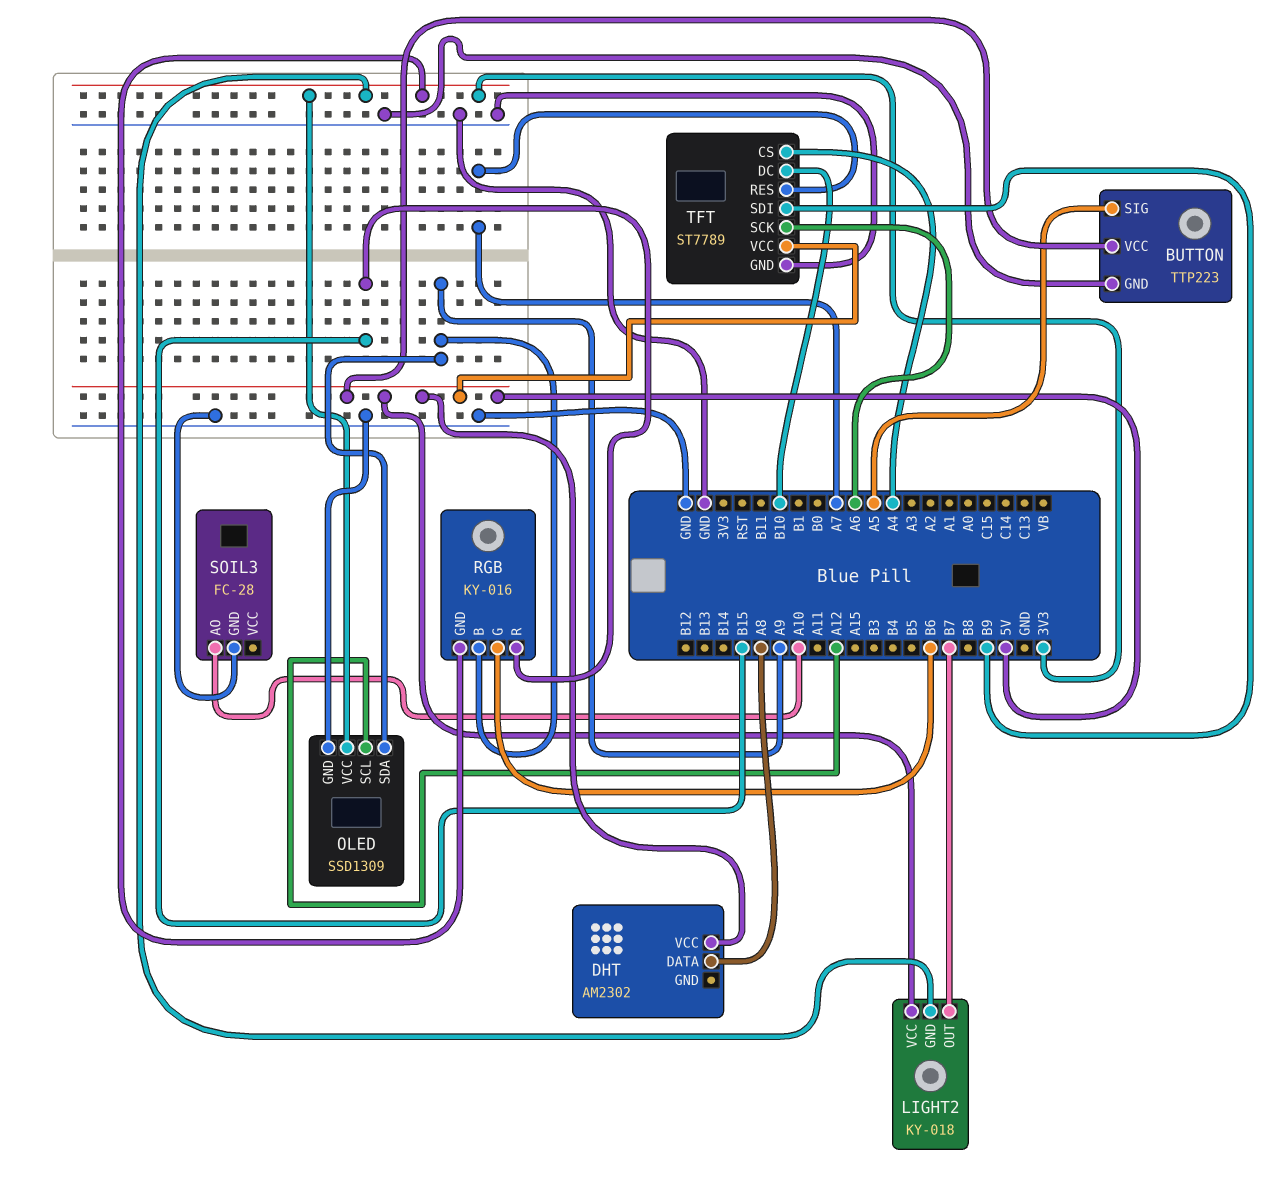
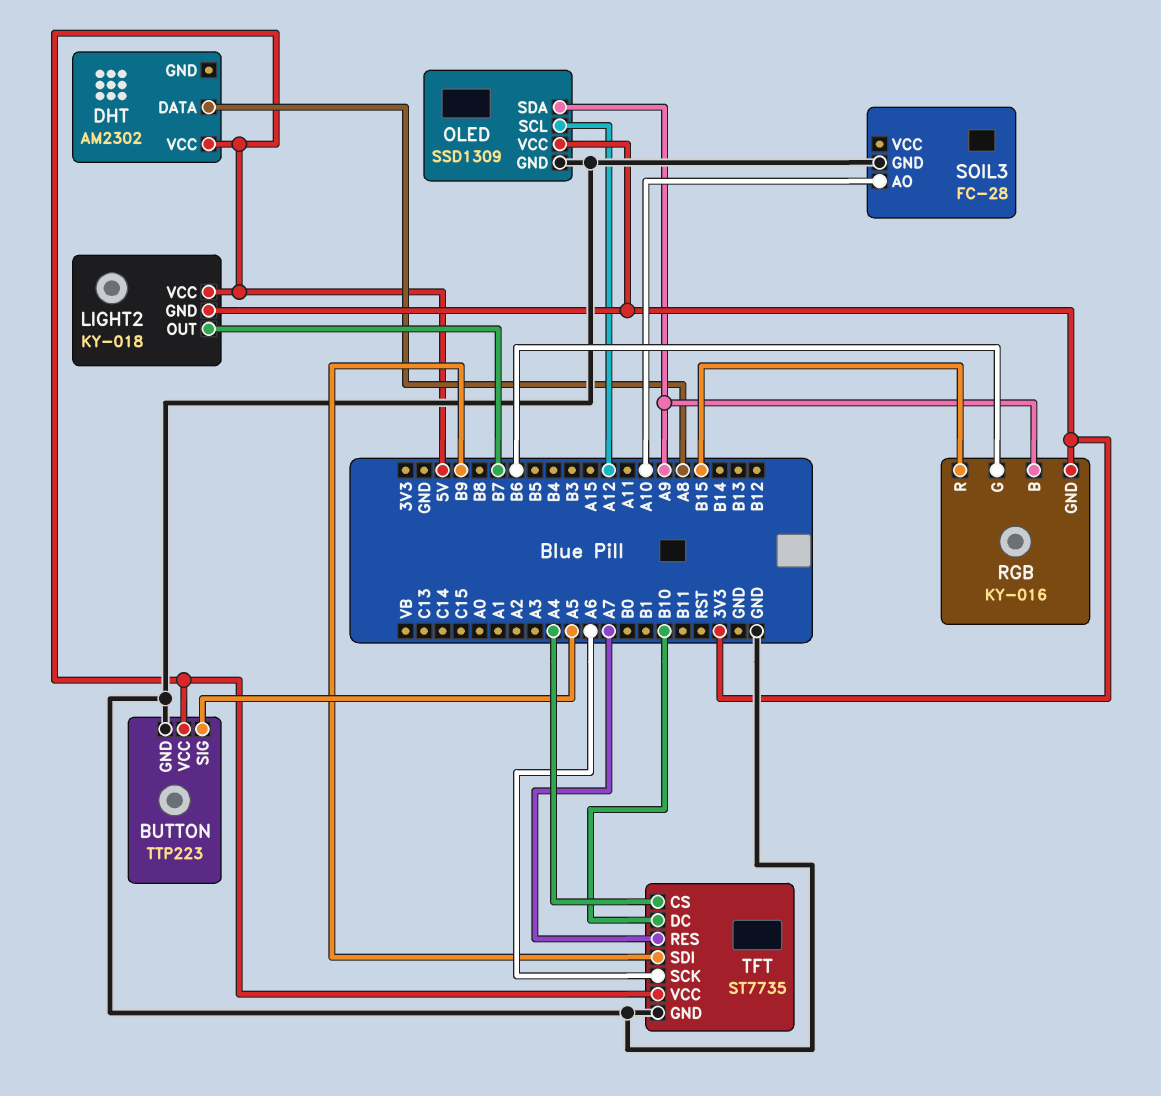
TFT: ST7789 -> ST7735

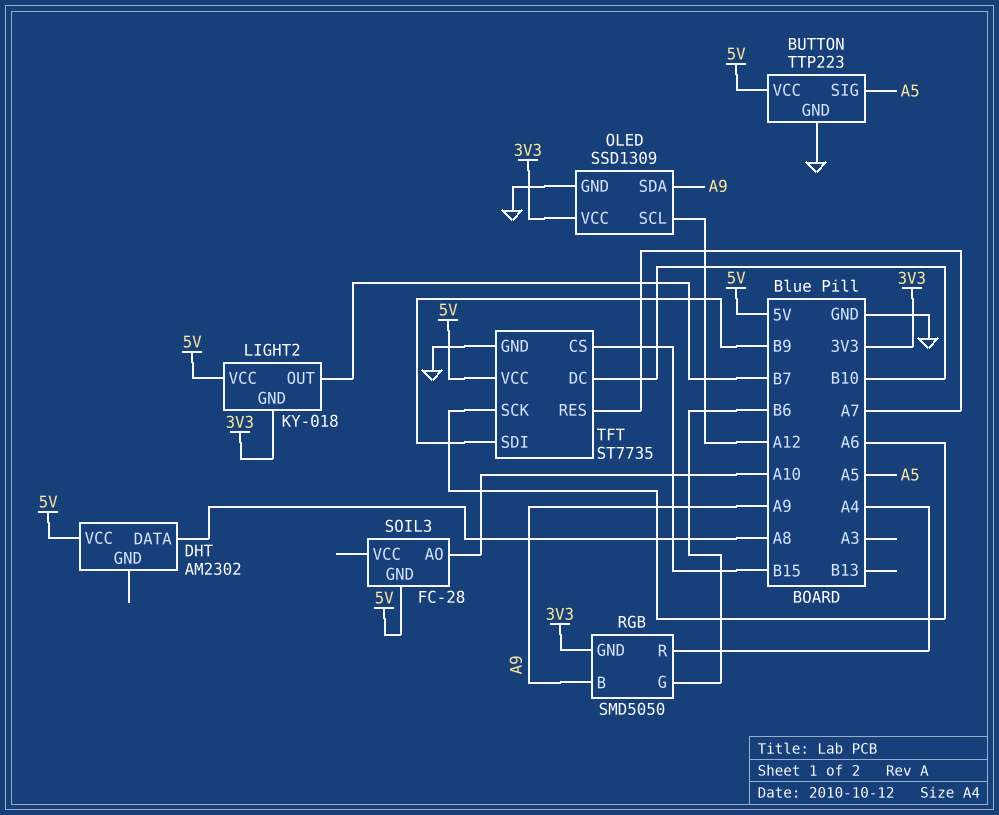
RGB: KY-016 -> SMD5050
RGB pin R: B15 -> A4
SOIL3 pin GND: GND -> 5V
TFT pin CS: A4 -> B15

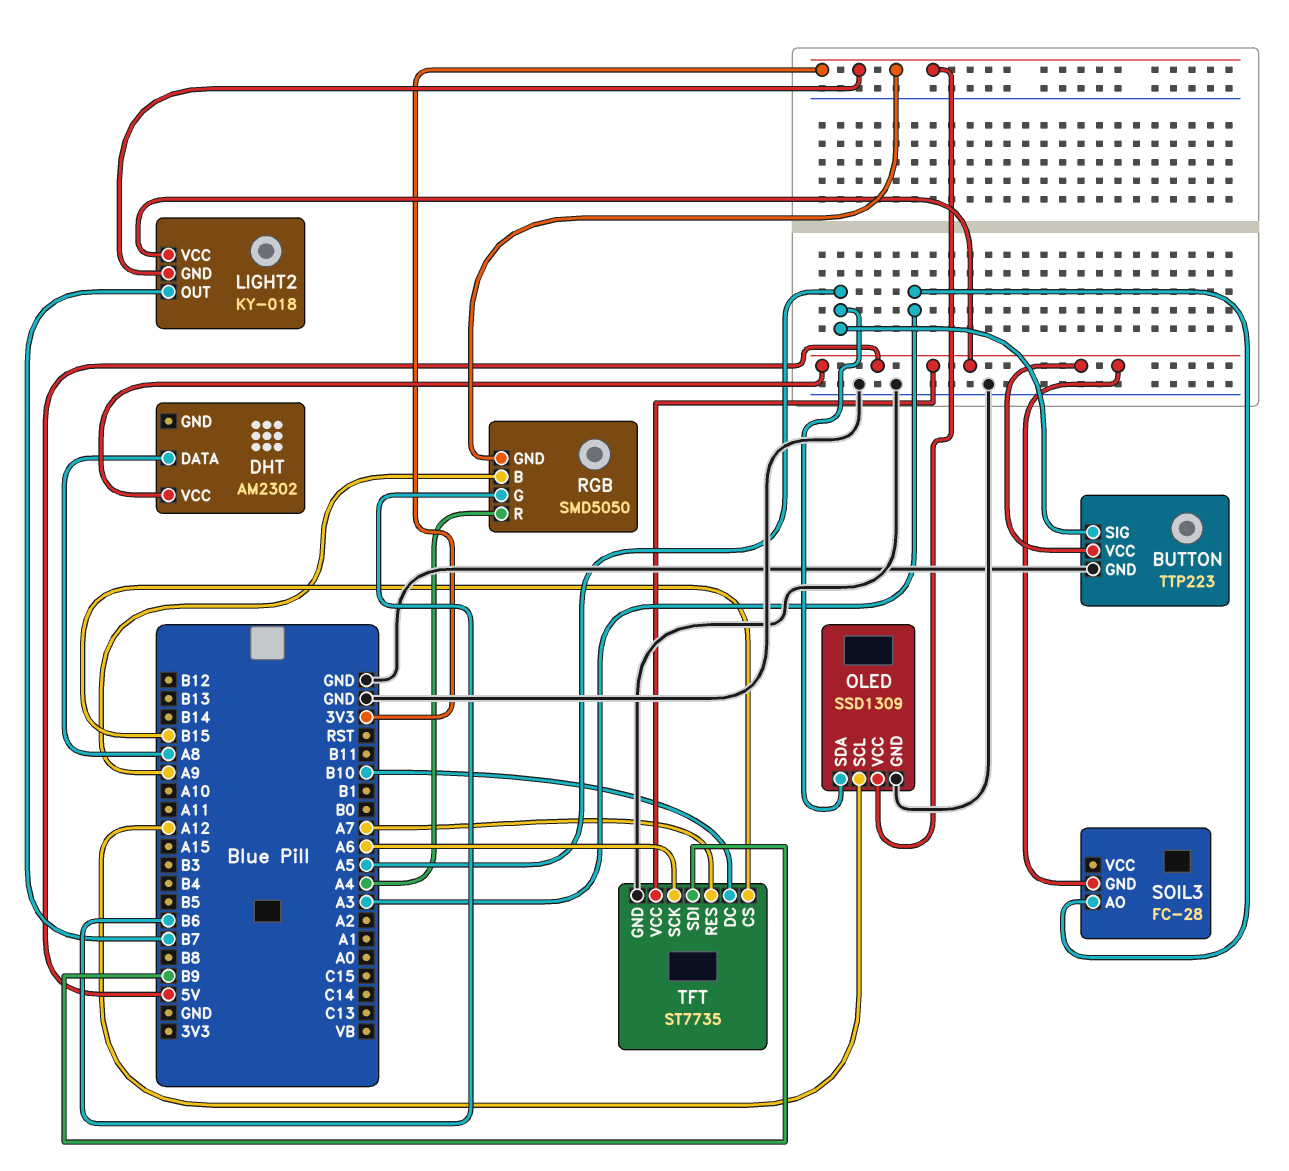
OLED pin SDA: A9 -> A5
SOIL3 pin AO: A10 -> A3

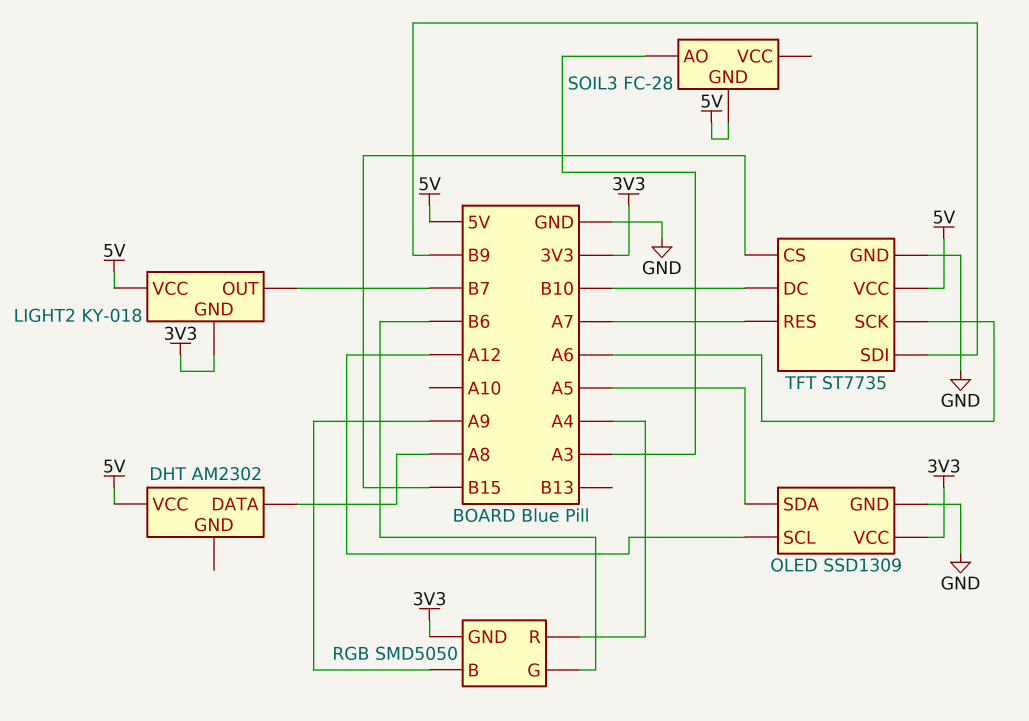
BUTTON: TTP223 -> none
BUTTON pin GND: GND -> none
BUTTON pin SIG: A5 -> none
BUTTON pin VCC: 5V -> none

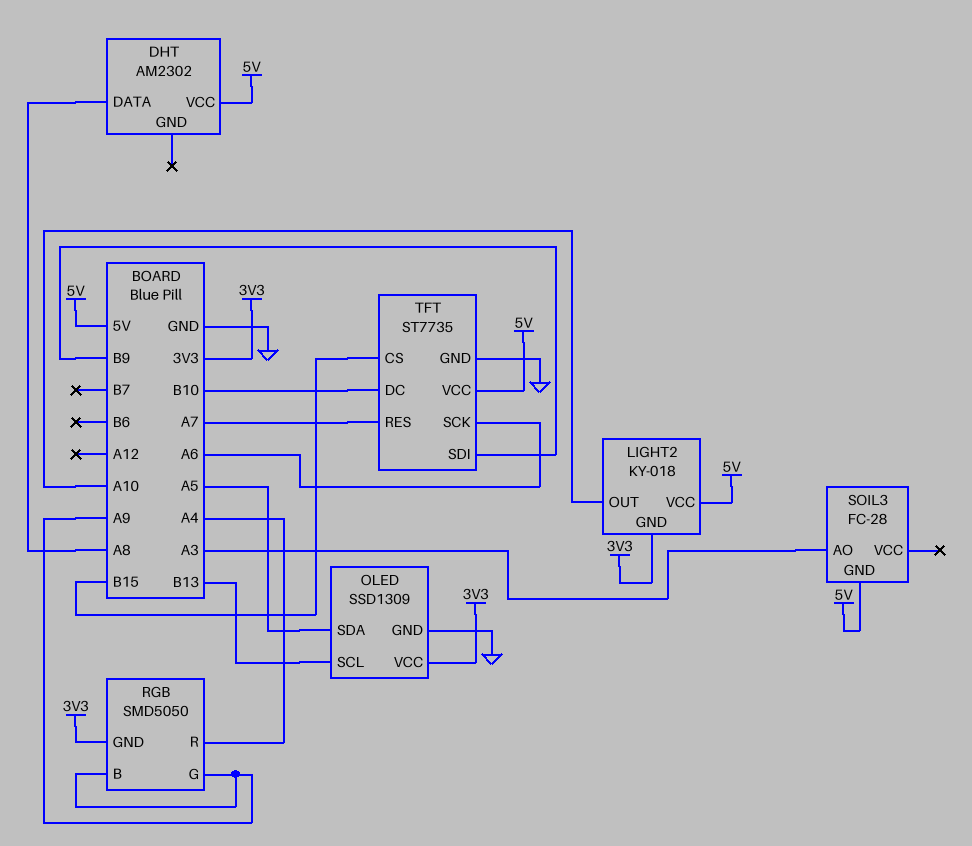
LIGHT2 pin OUT: B7 -> A10
OLED pin SCL: A12 -> B13
RGB pin G: B6 -> A9

